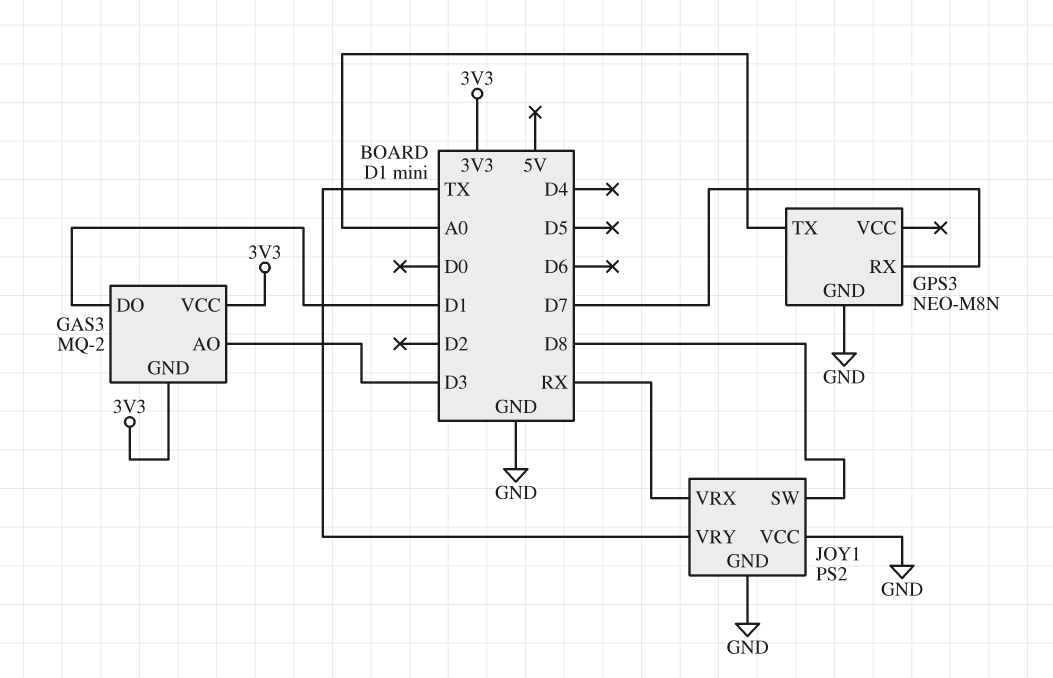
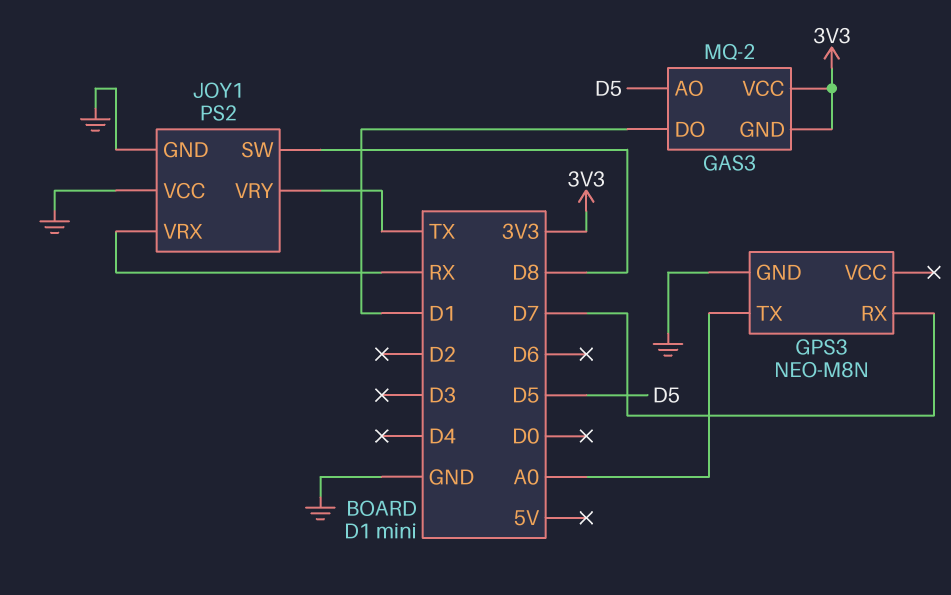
GAS3 pin AO: D3 -> D5

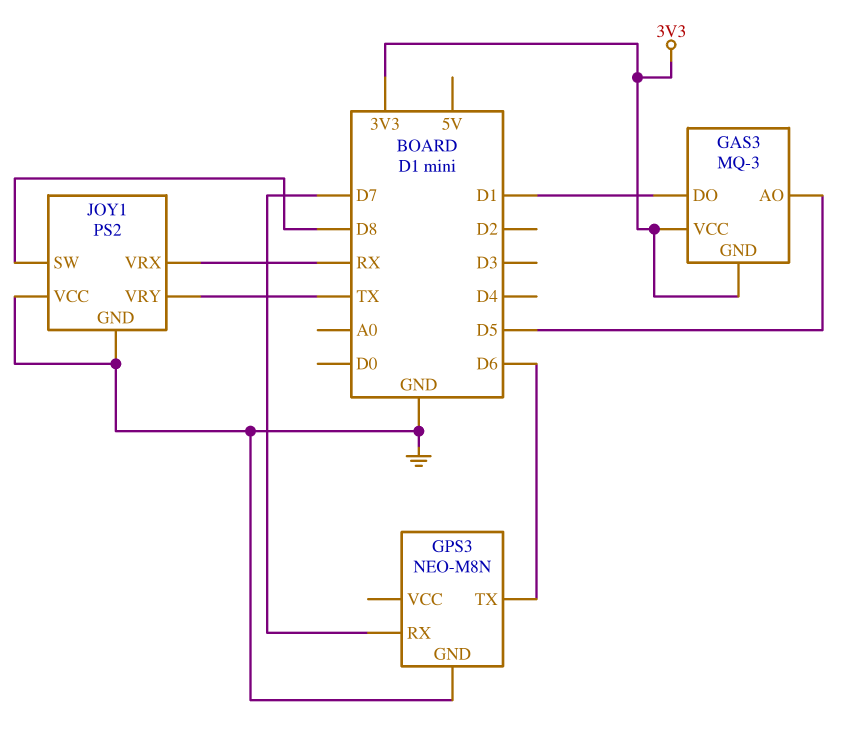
GAS3: MQ-2 -> MQ-3
GPS3 pin TX: A0 -> D6

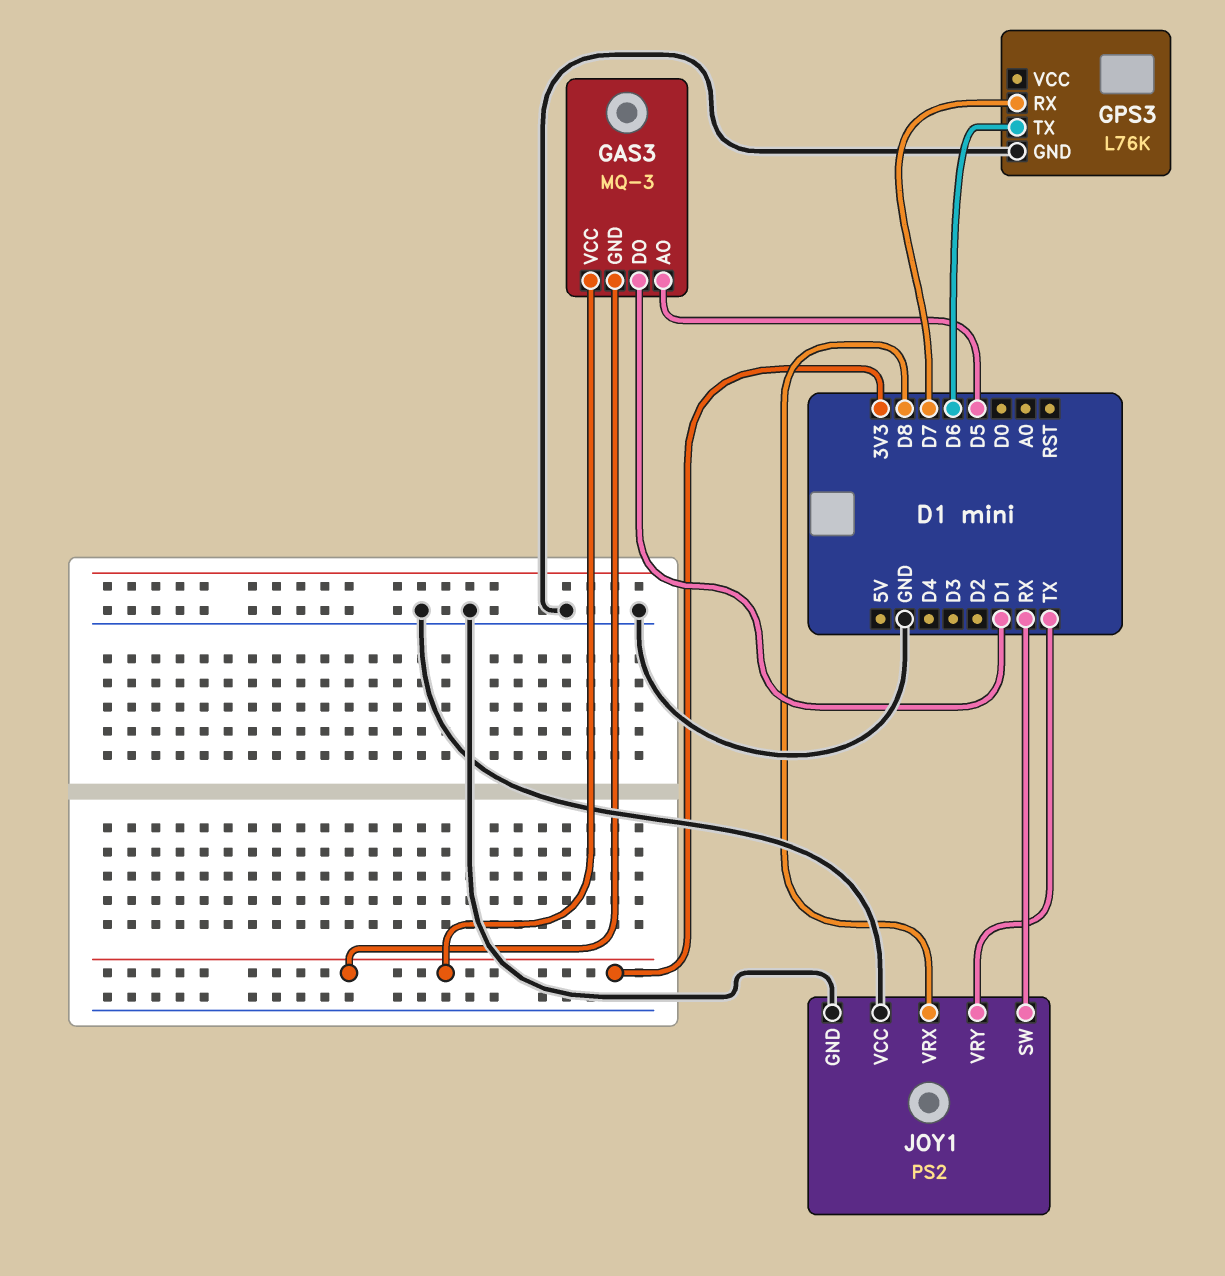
GPS3: NEO-M8N -> L76K
JOY1 pin SW: D8 -> RX
JOY1 pin VRX: RX -> D8

